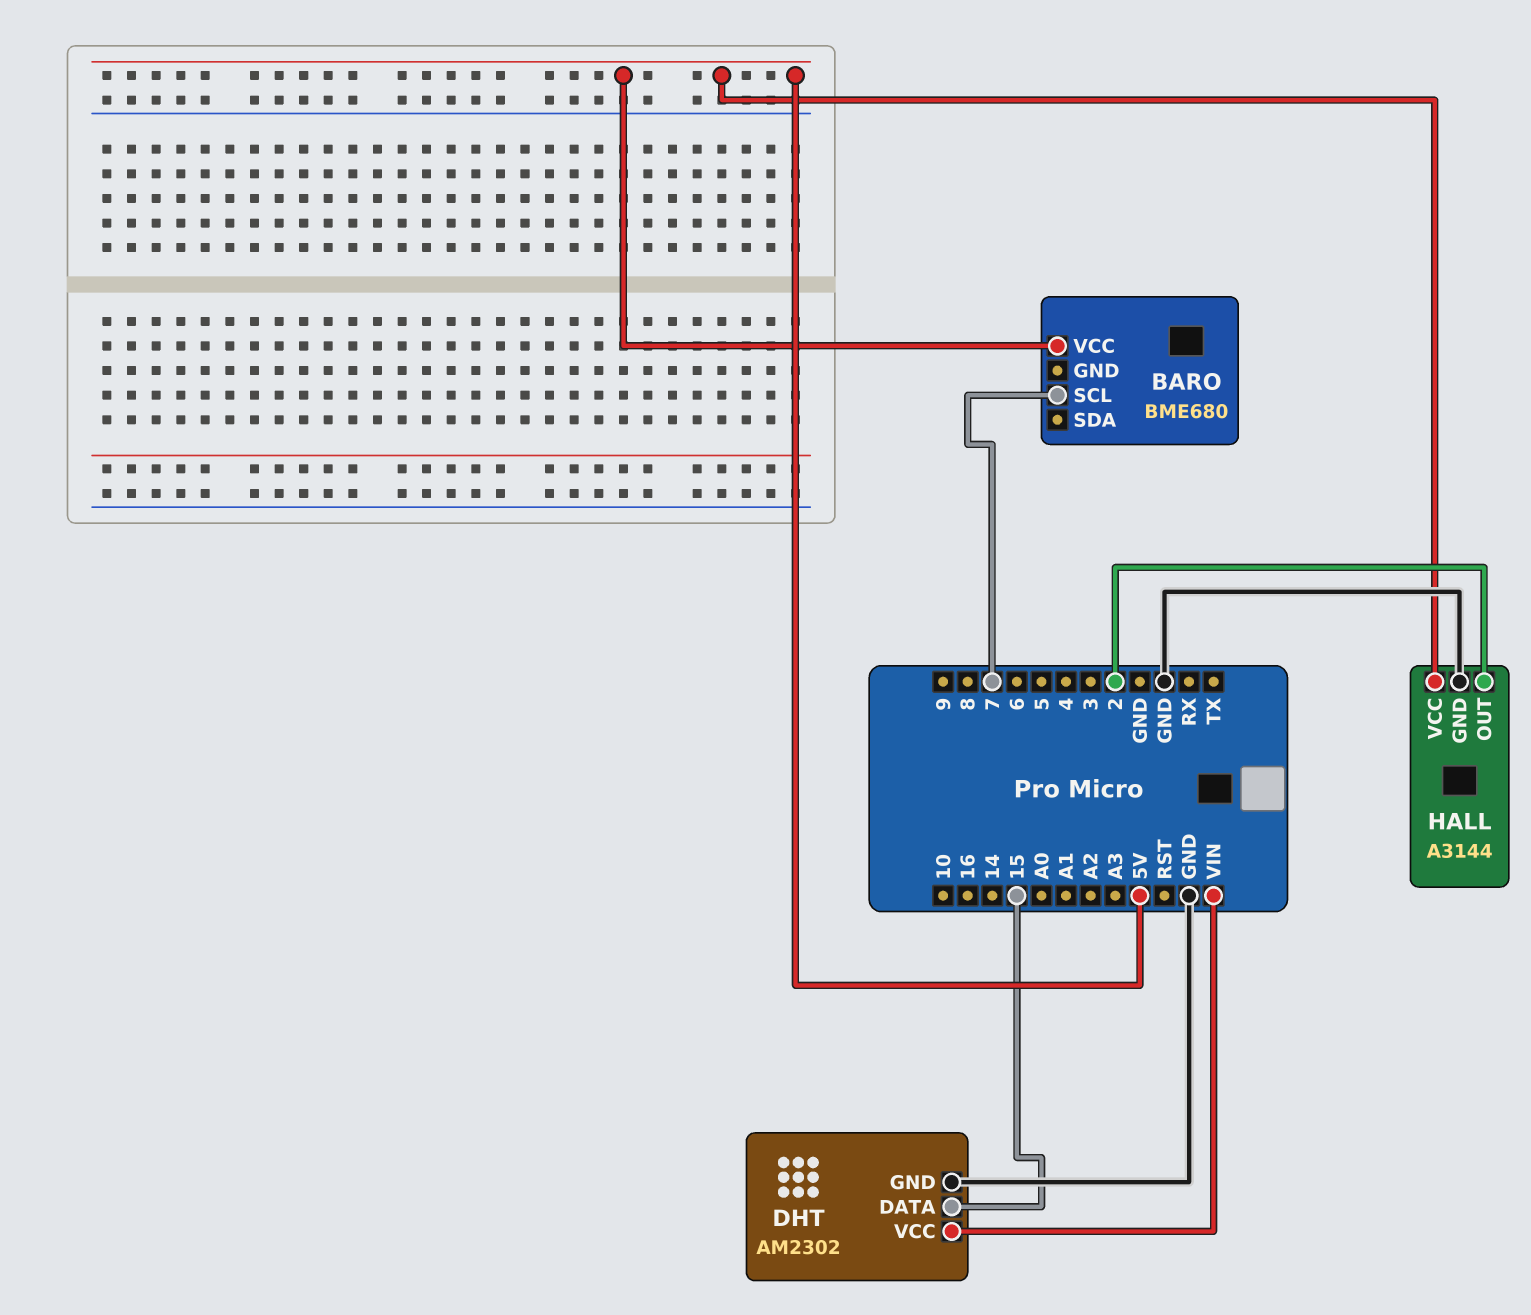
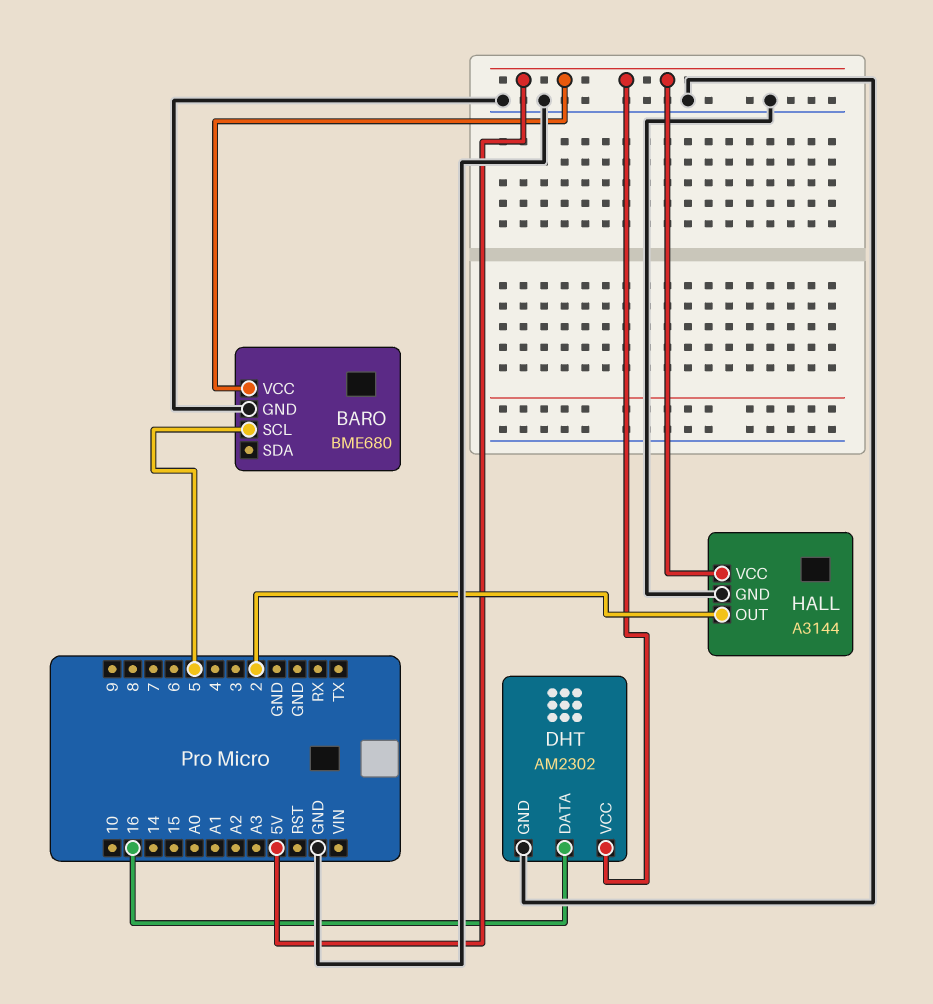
BARO pin GND: none -> GND
BARO pin SCL: 7 -> 5
DHT pin DATA: 15 -> 16
DHT pin VCC: VIN -> 5V

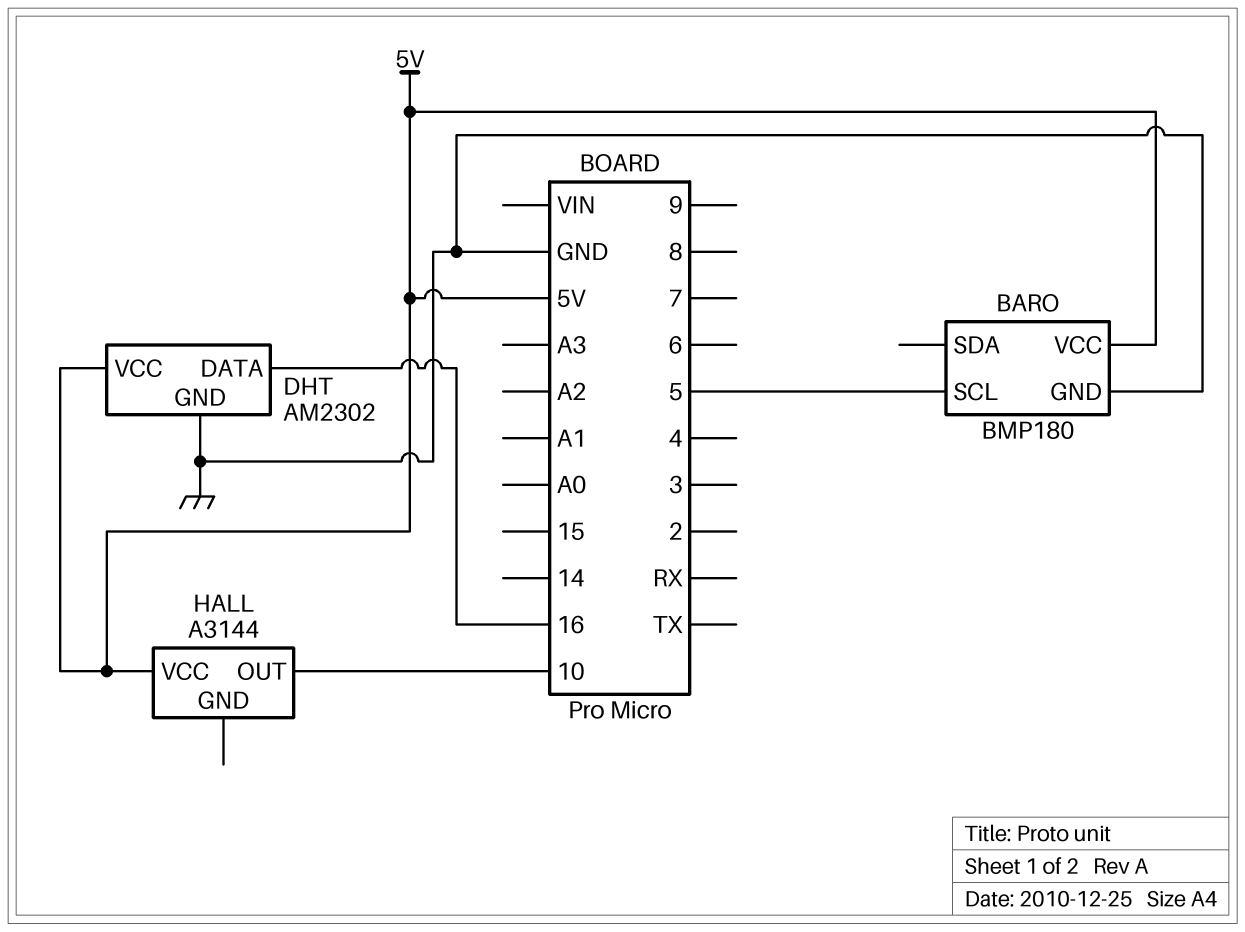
BARO: BME680 -> BMP180
HALL pin GND: GND -> none
HALL pin OUT: 2 -> 10

